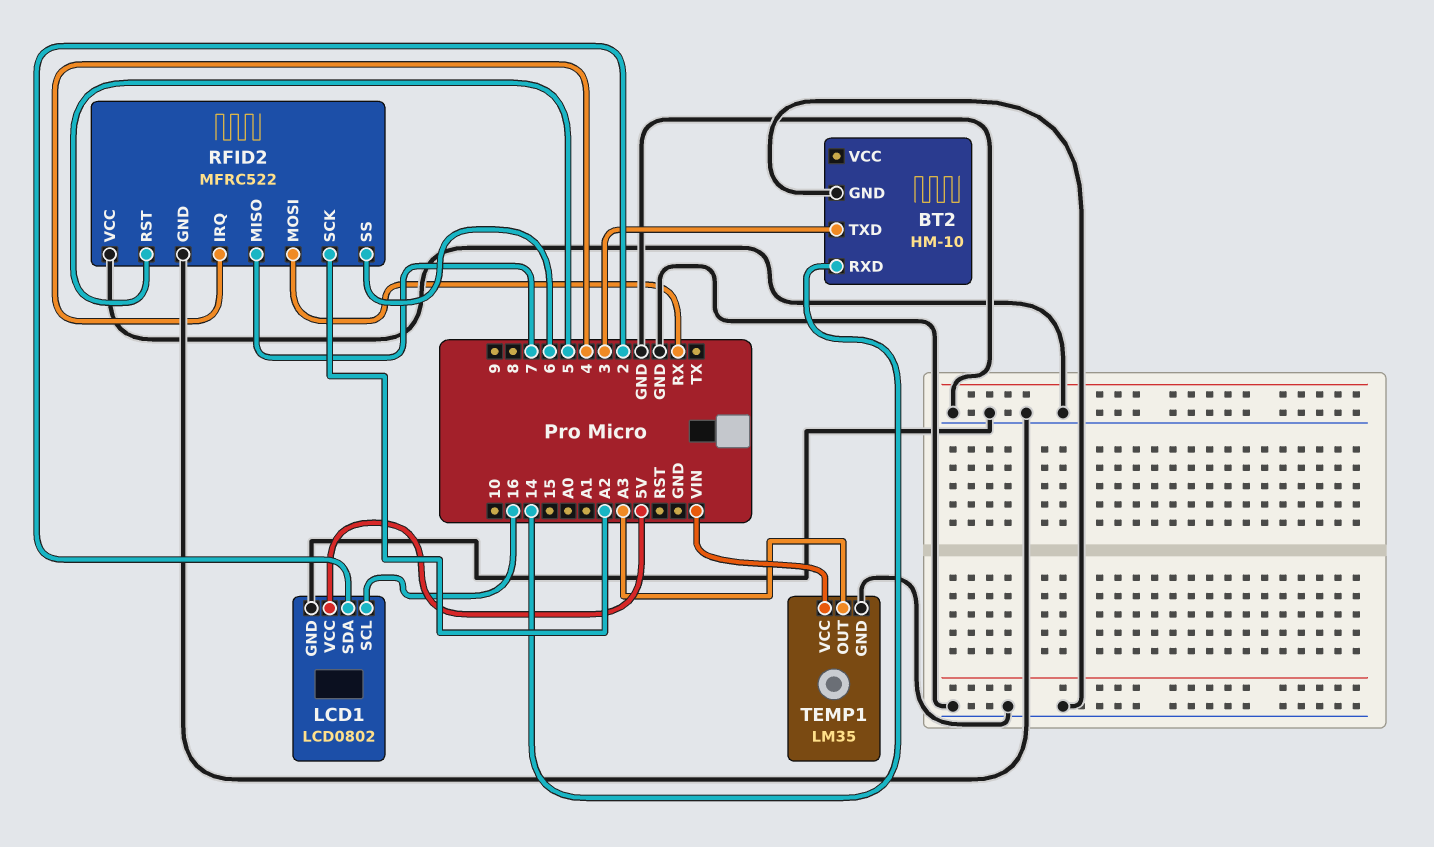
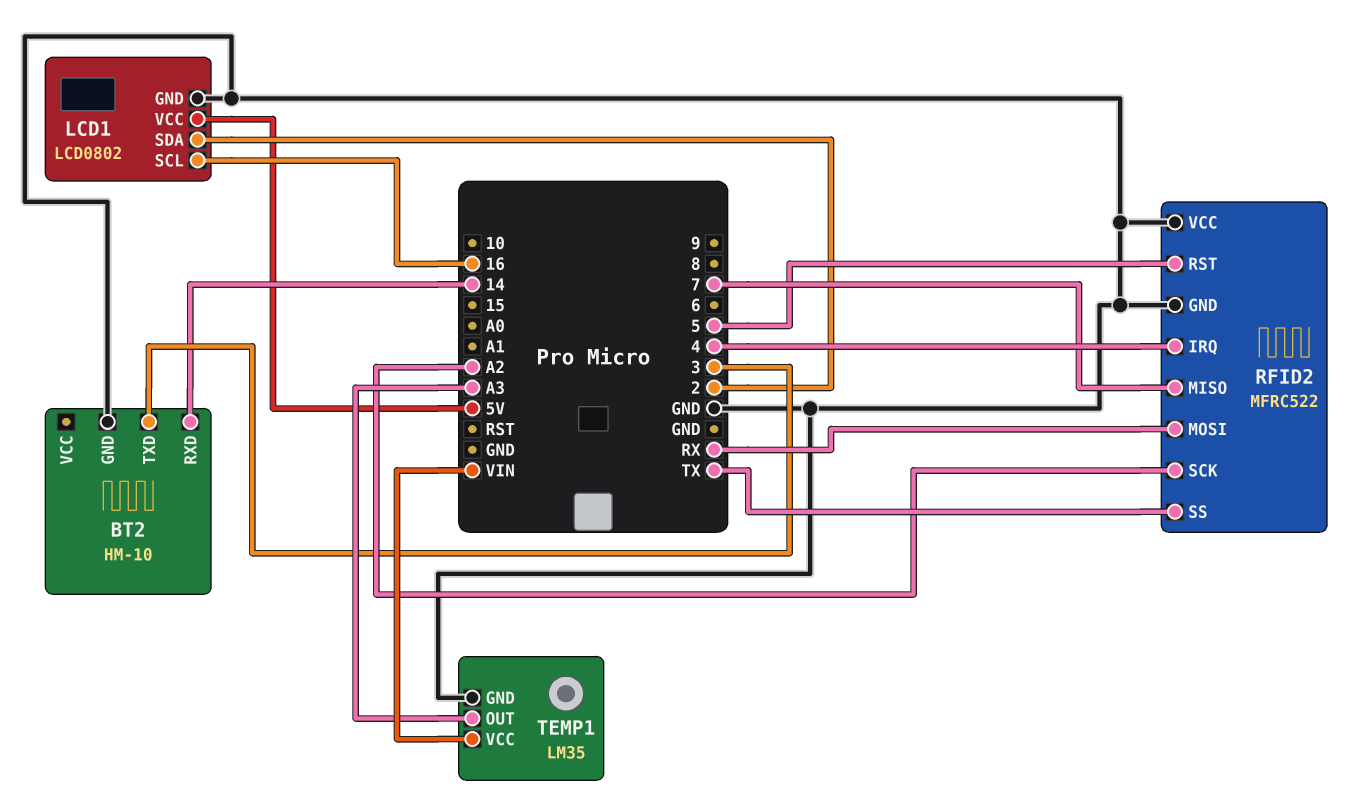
RFID2 pin SS: 6 -> TX

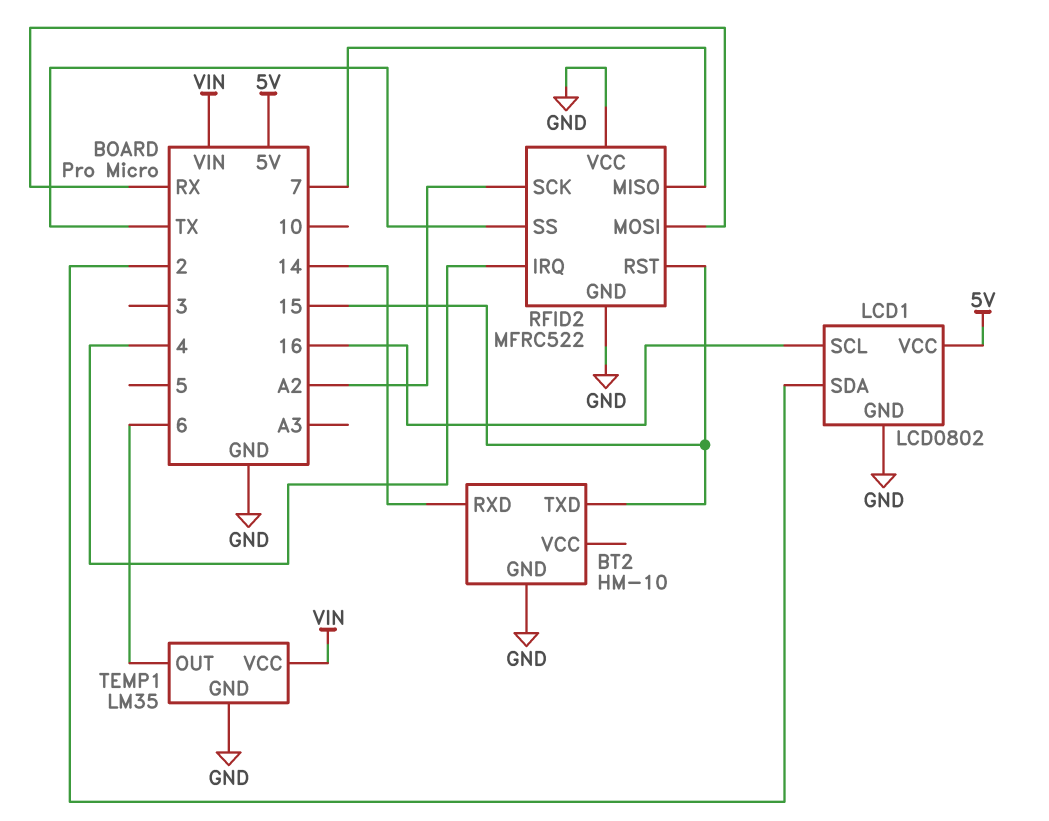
BT2 pin TXD: 3 -> 15
RFID2 pin RST: 5 -> 15
TEMP1 pin OUT: A3 -> 6

